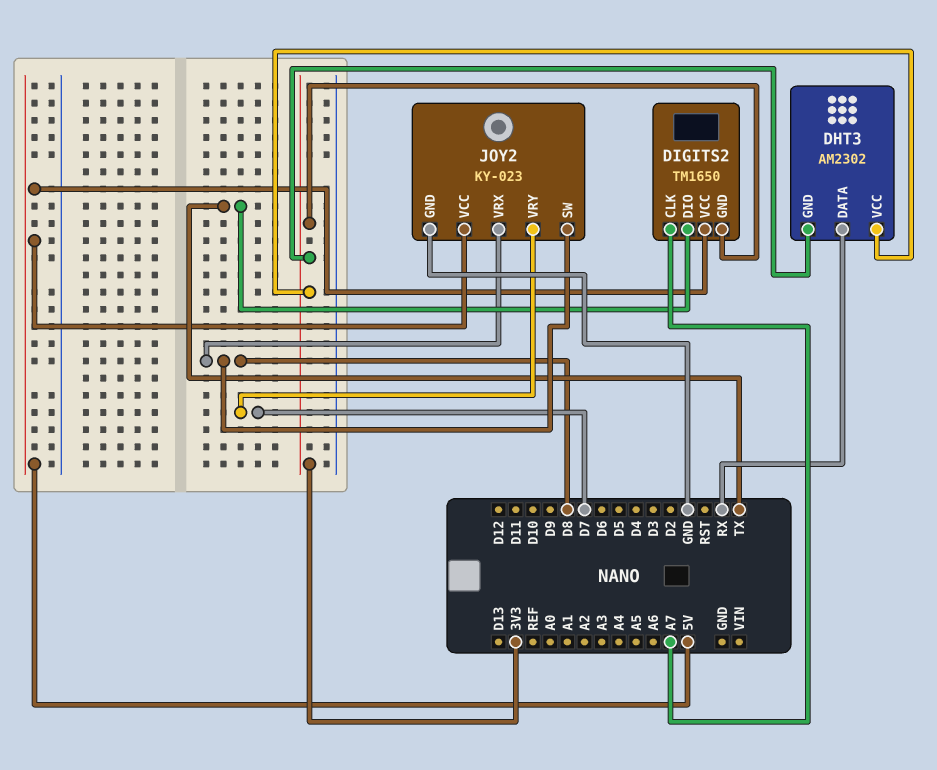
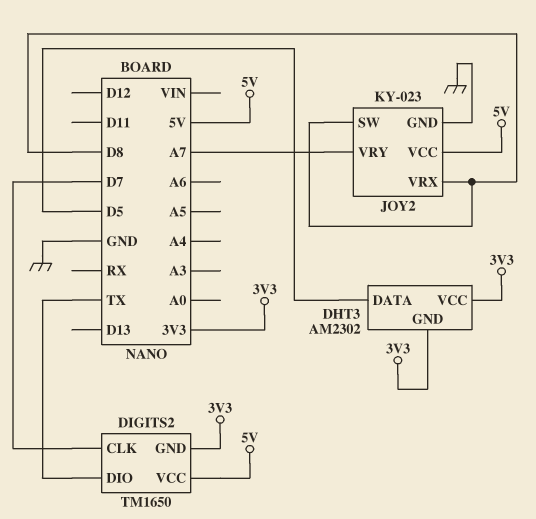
DHT3 pin DATA: RX -> D5
DIGITS2 pin CLK: A7 -> D7
JOY2 pin VRY: D7 -> A7

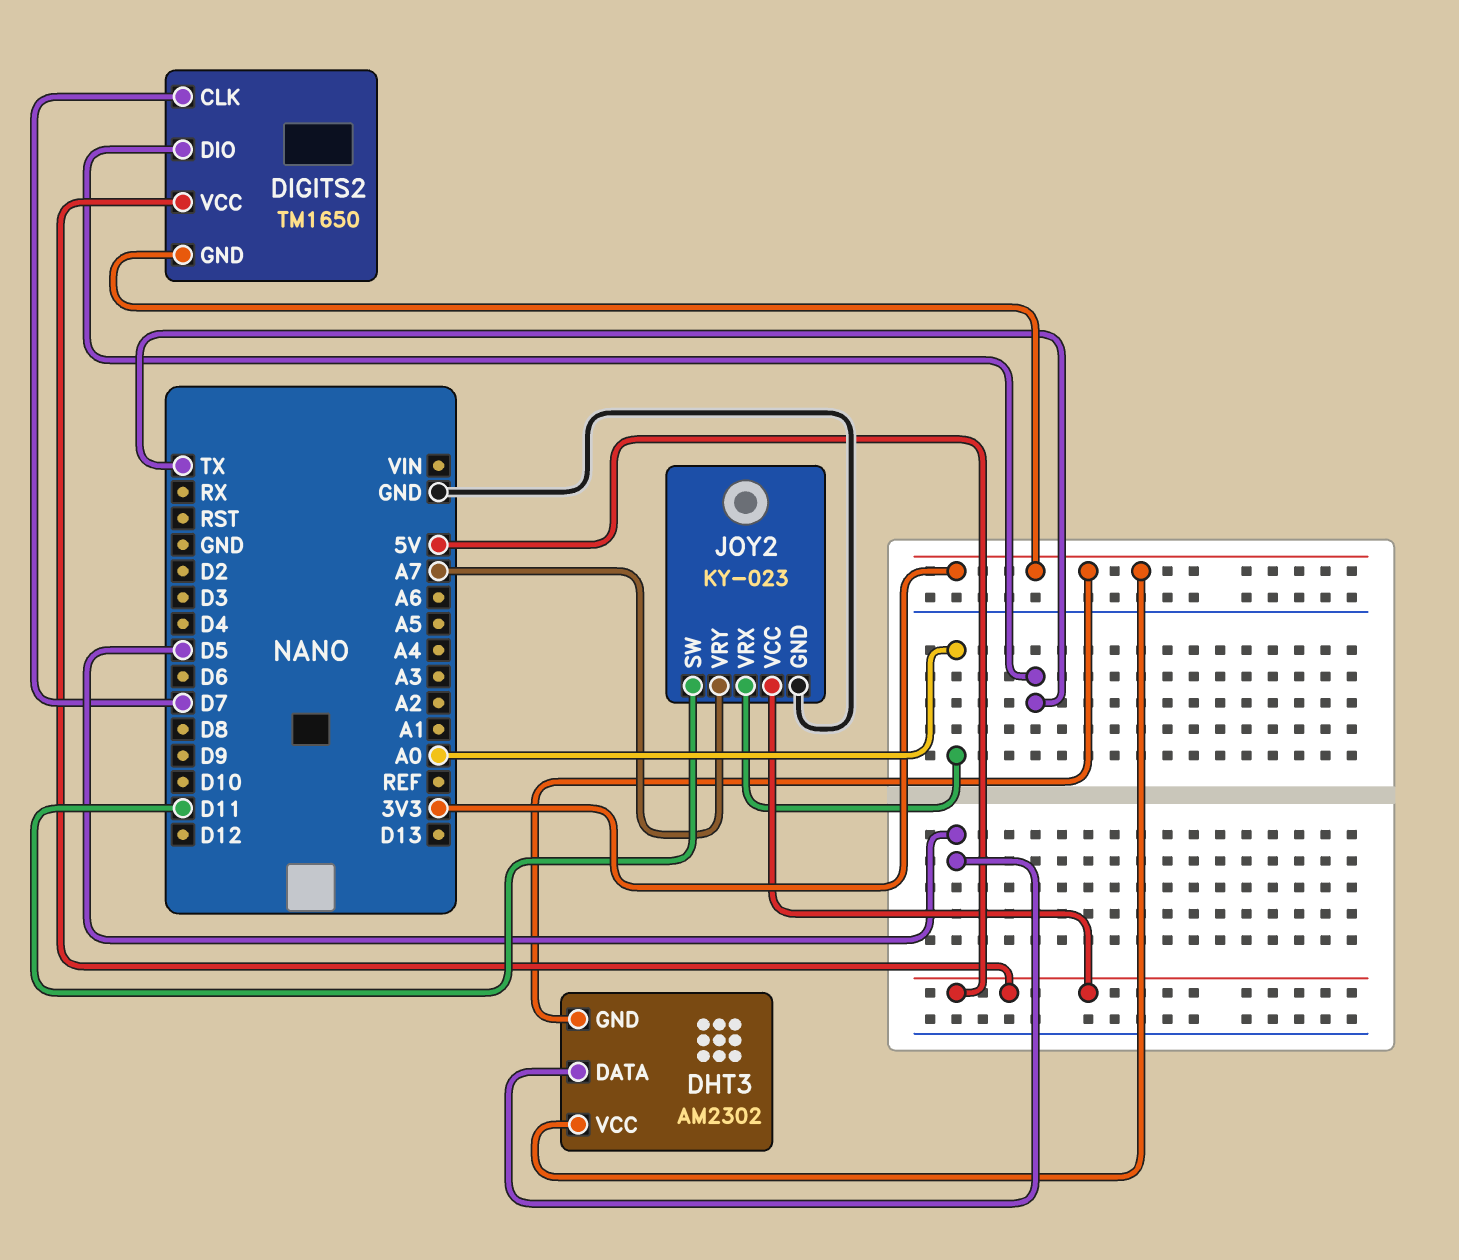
JOY2 pin SW: D8 -> D11
JOY2 pin VRX: D8 -> A0

